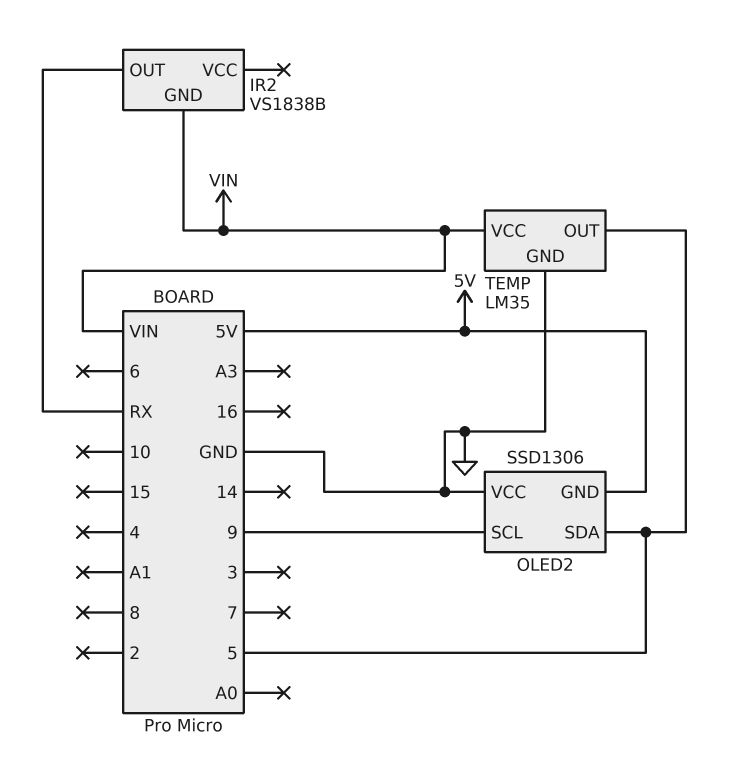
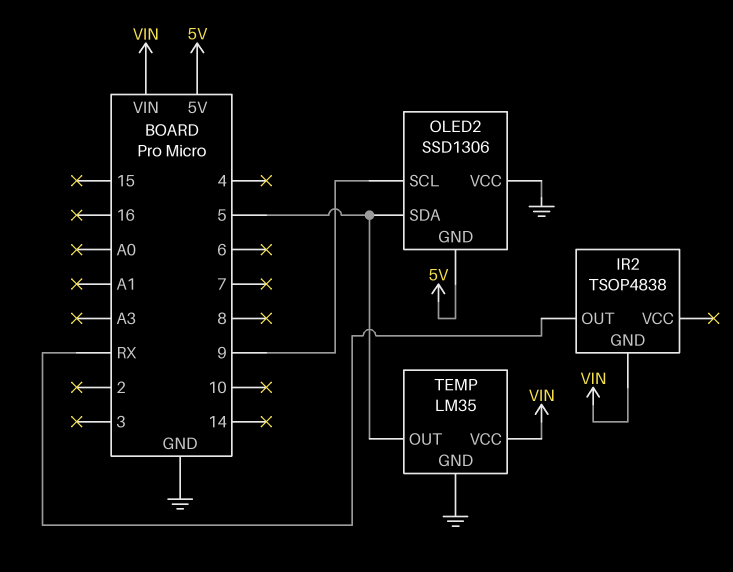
IR2: VS1838B -> TSOP4838

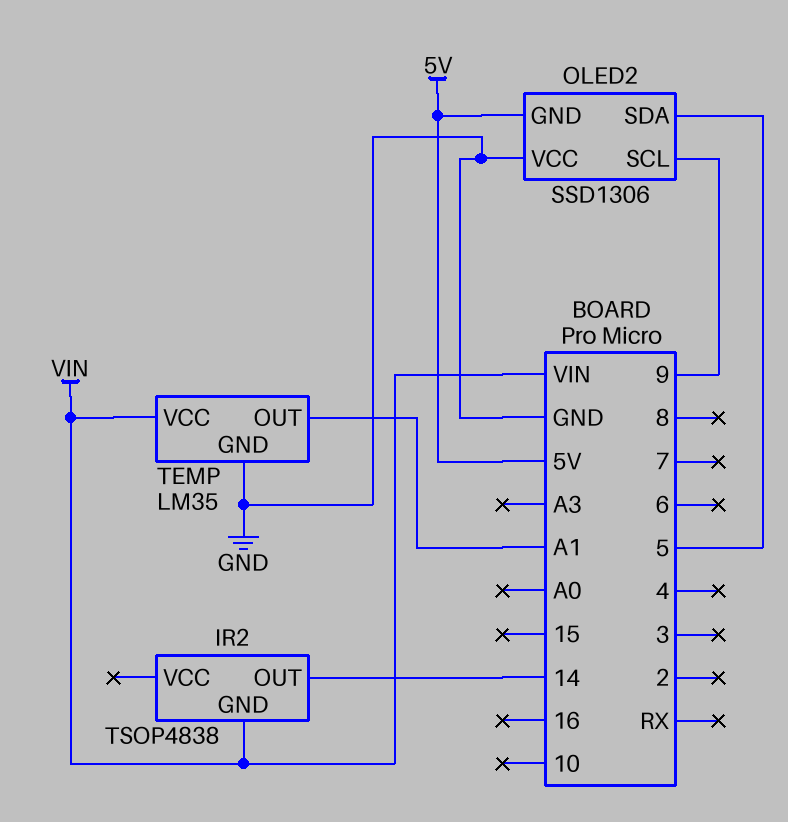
IR2 pin OUT: RX -> 14
TEMP pin OUT: 5 -> A1

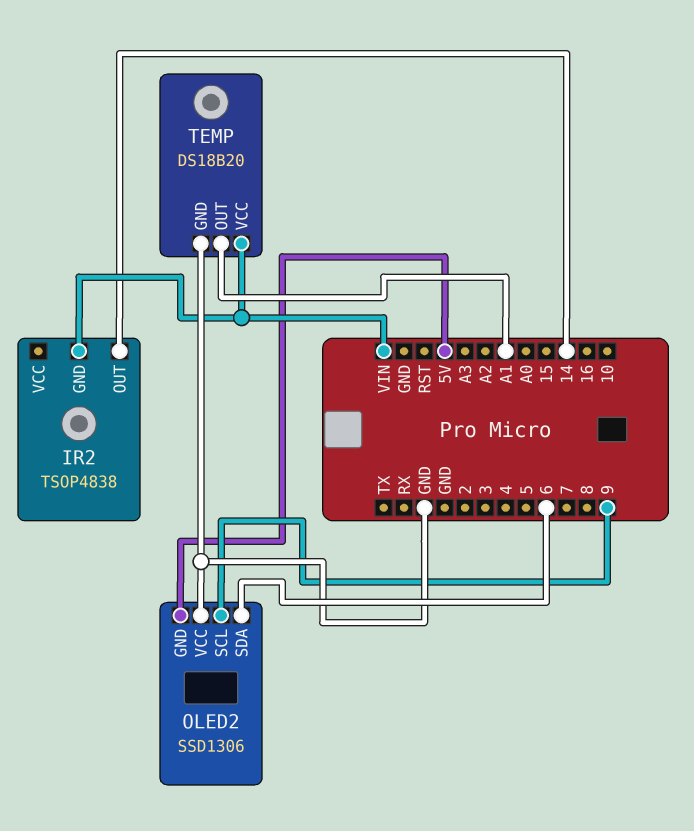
OLED2 pin SDA: 5 -> 6
TEMP: LM35 -> DS18B20

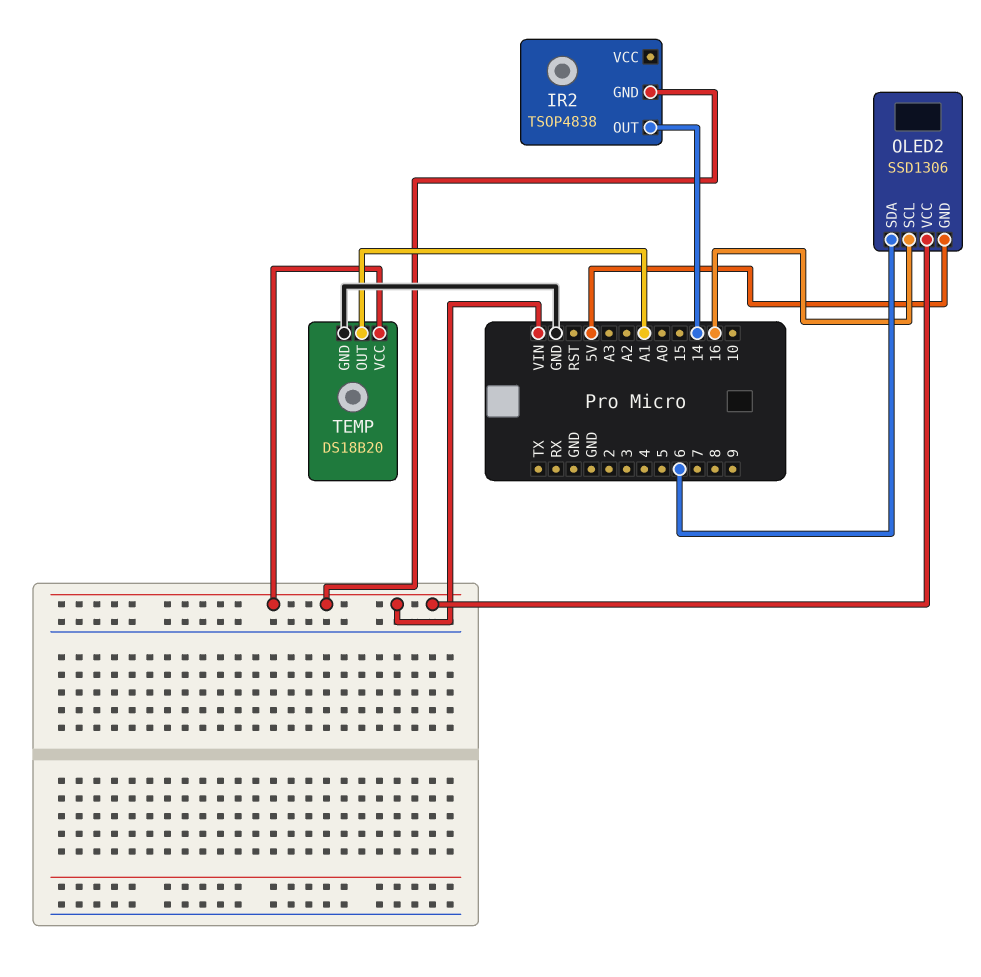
OLED2 pin SCL: 9 -> 16
OLED2 pin VCC: GND -> VIN

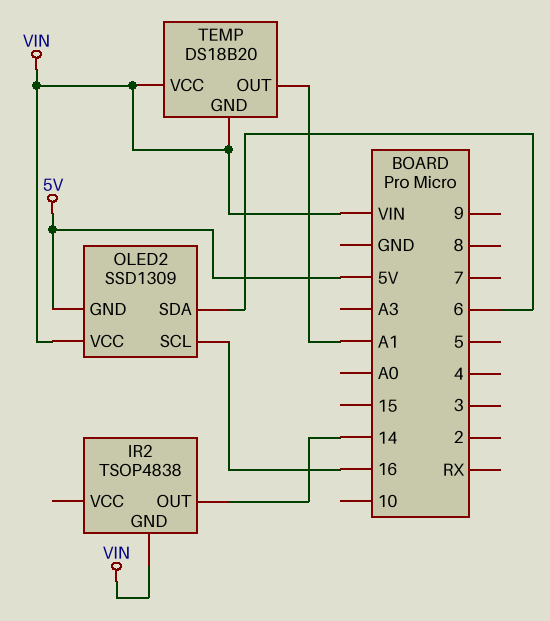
OLED2: SSD1306 -> SSD1309
TEMP pin GND: GND -> VIN

